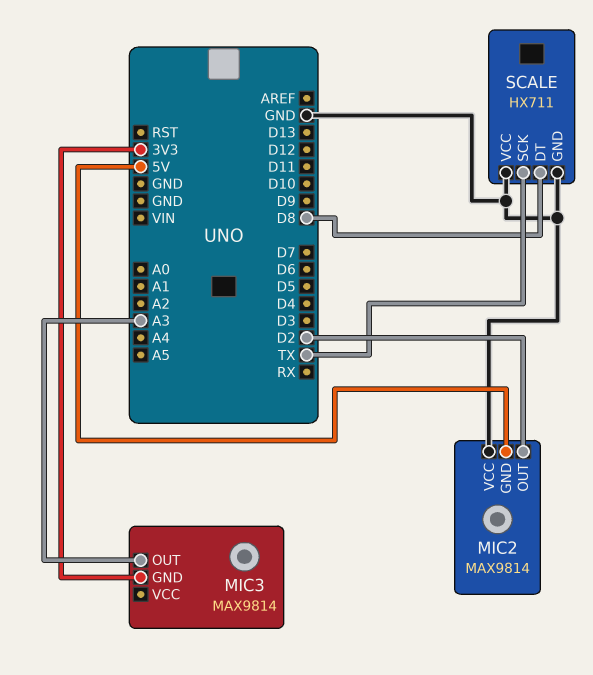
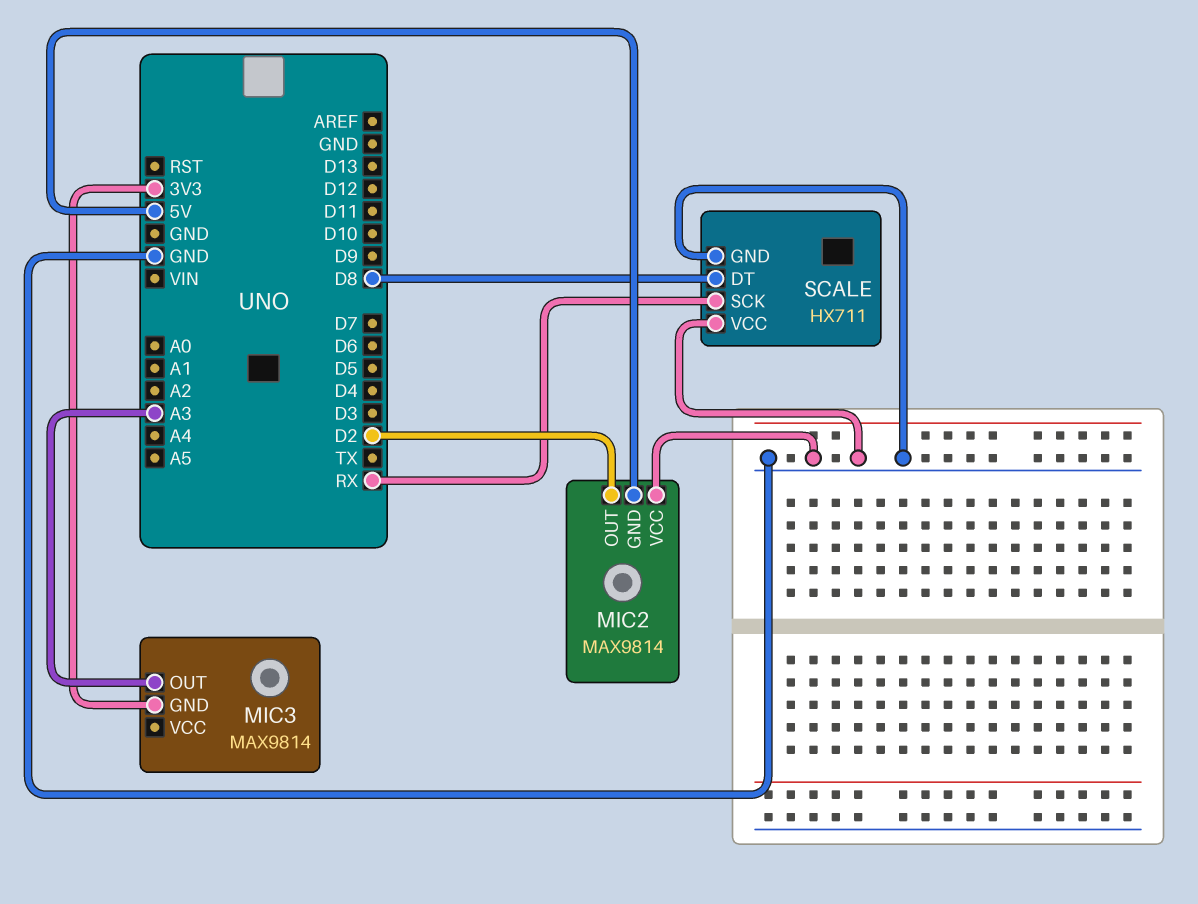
SCALE pin SCK: TX -> RX

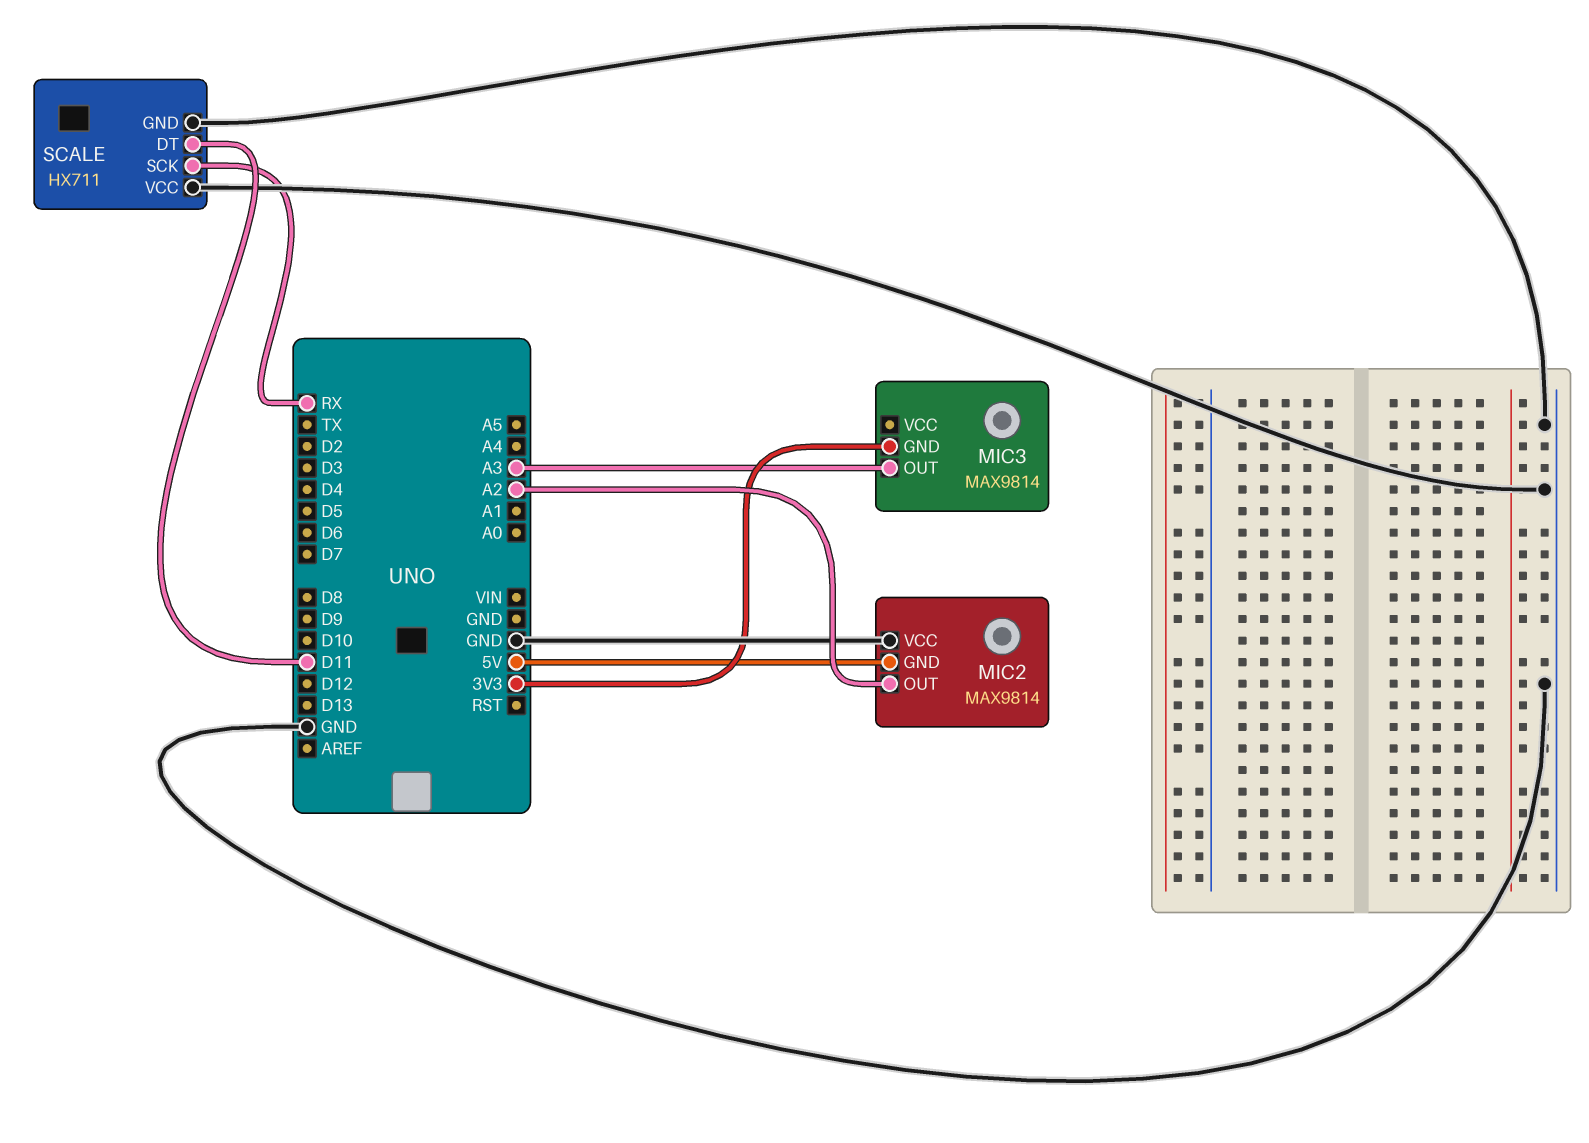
MIC2 pin OUT: D2 -> A2
SCALE pin DT: D8 -> D11

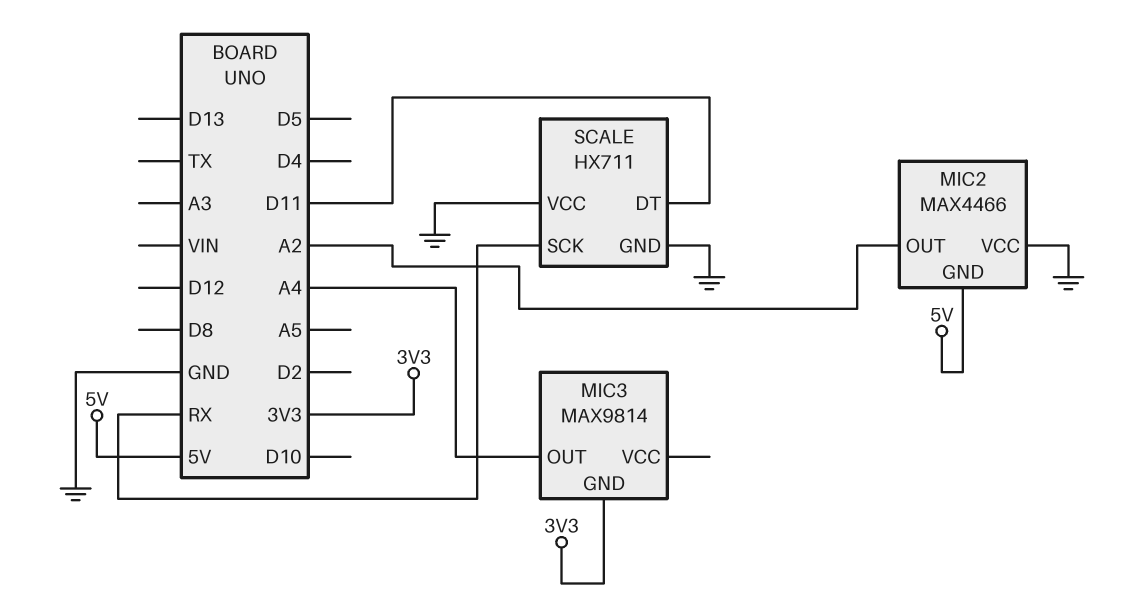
MIC2: MAX9814 -> MAX4466
MIC3 pin OUT: A3 -> A4

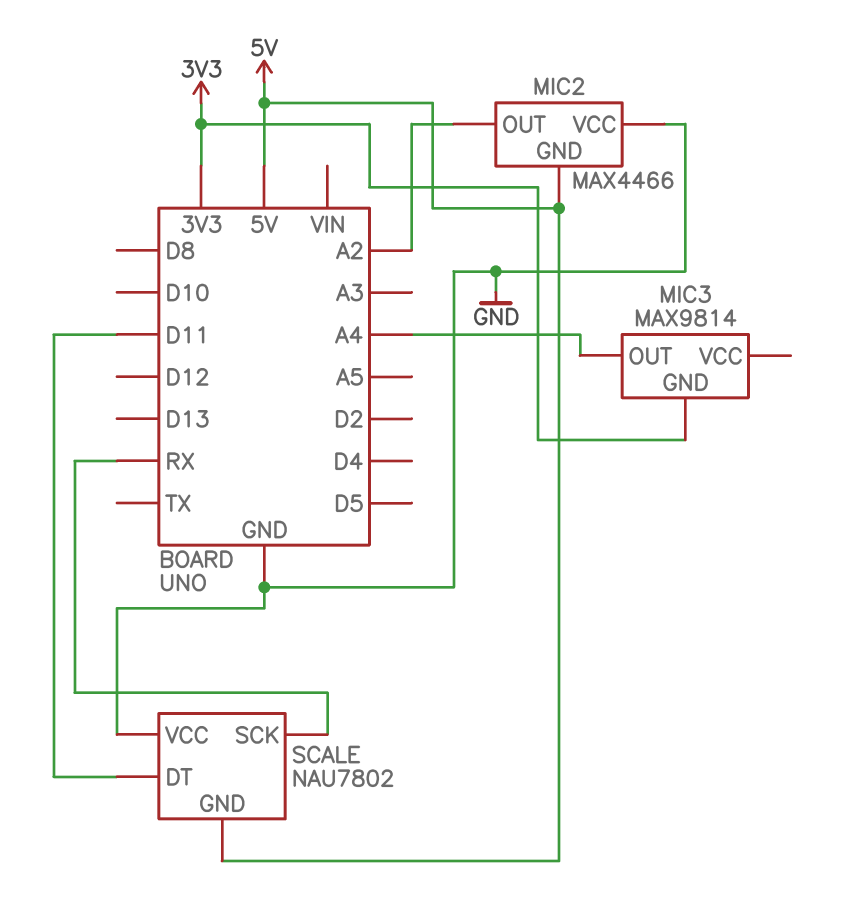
SCALE: HX711 -> NAU7802
SCALE pin GND: GND -> 5V

